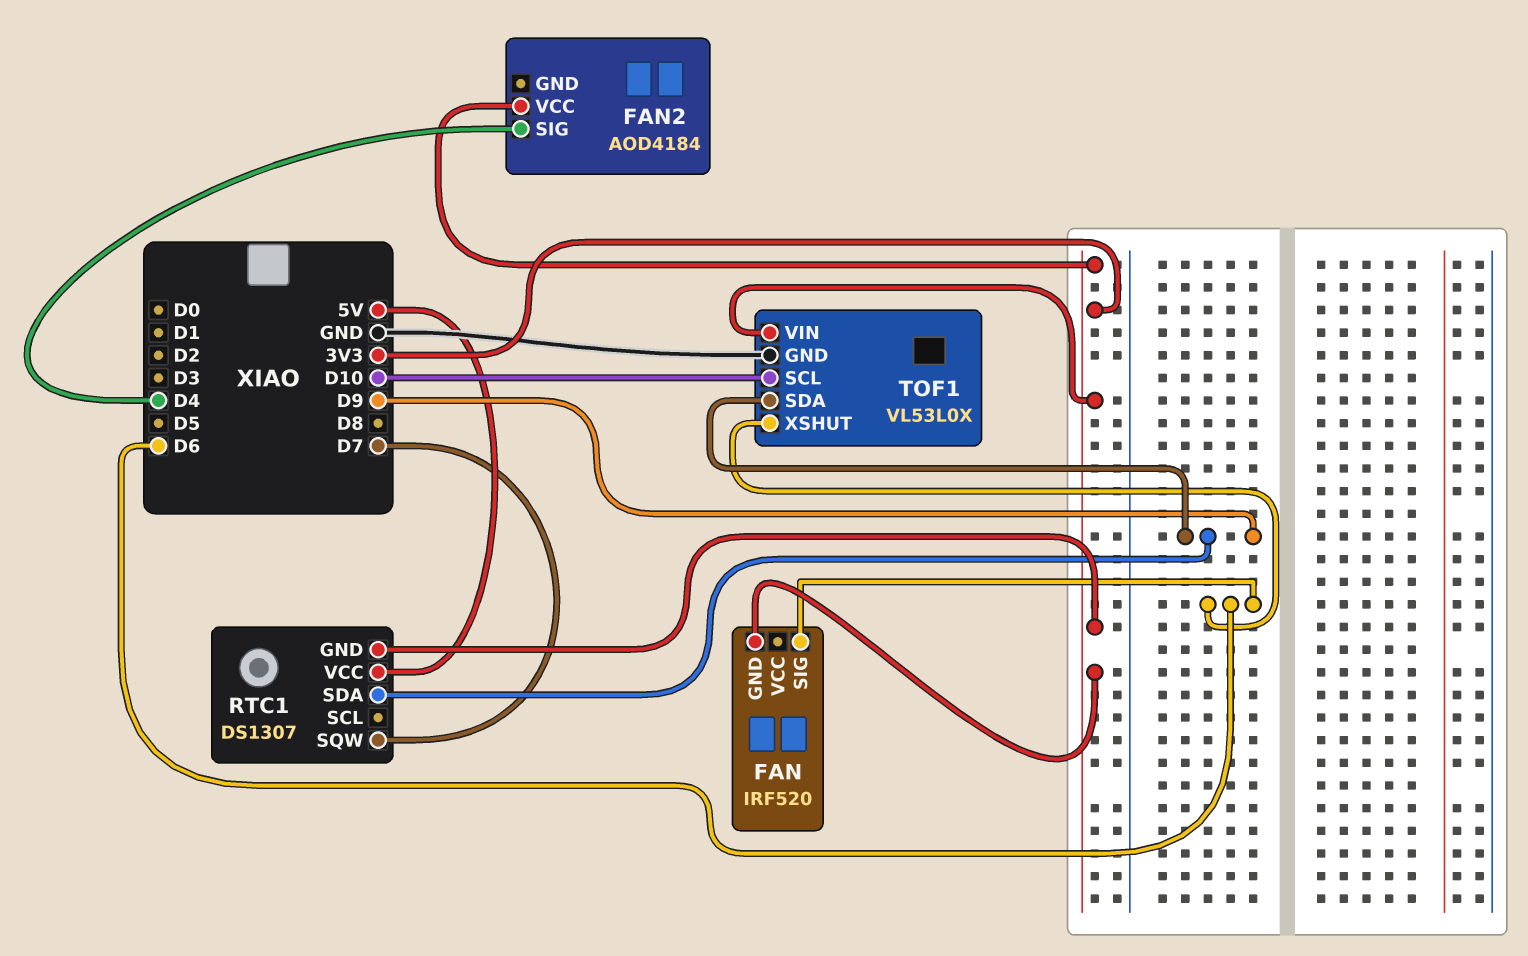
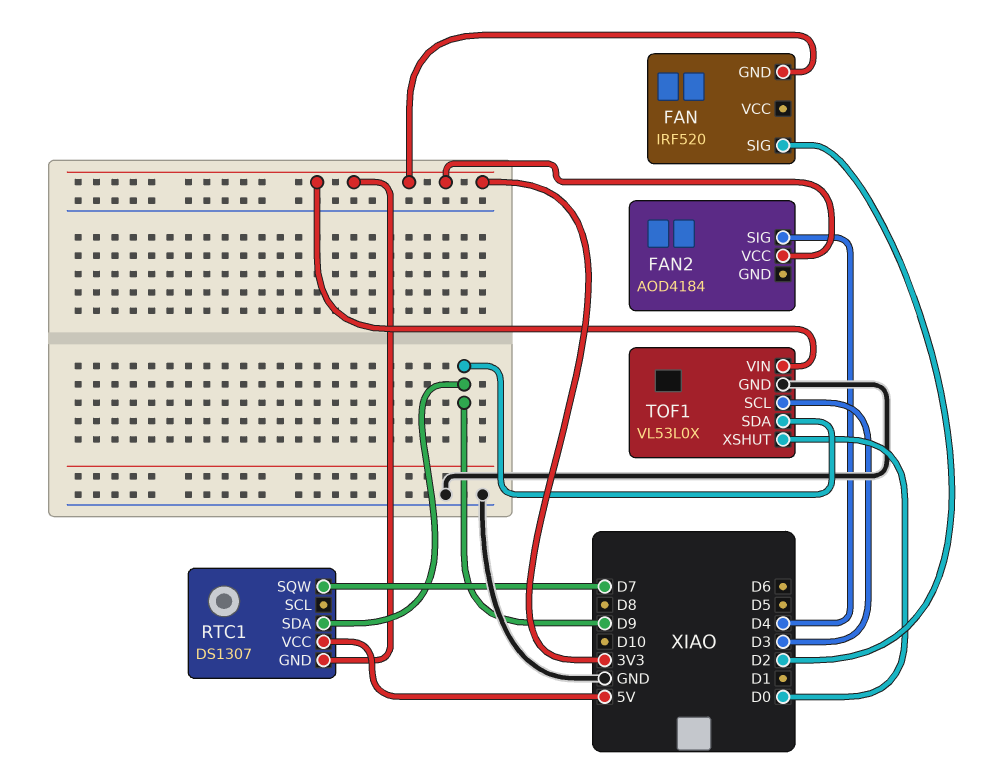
FAN pin SIG: D6 -> D2
TOF1 pin SCL: D10 -> D3
TOF1 pin XSHUT: D6 -> D0

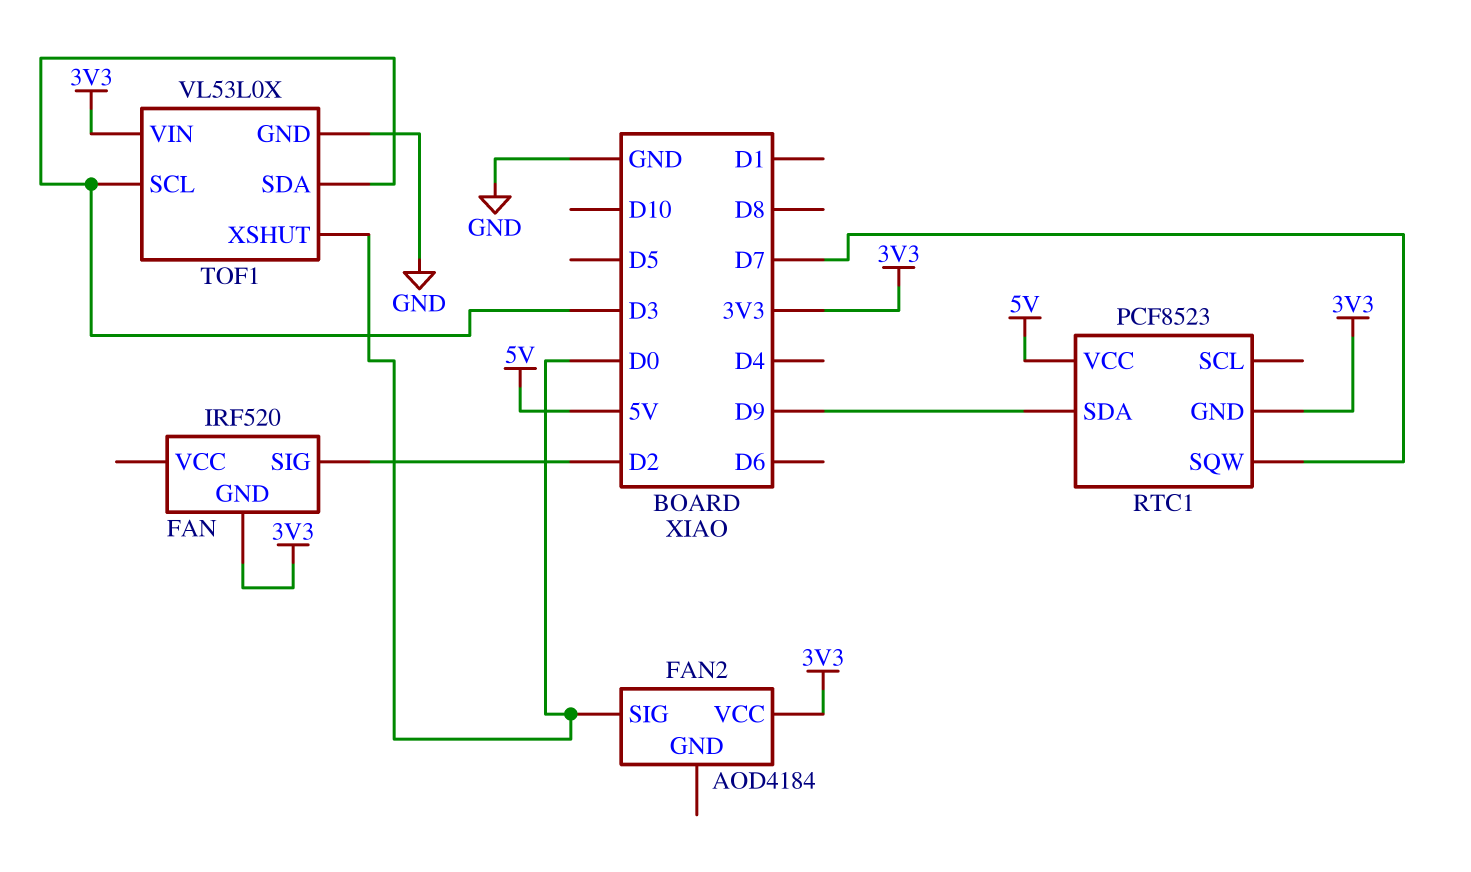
FAN2 pin SIG: D4 -> D0
RTC1: DS1307 -> PCF8523
TOF1 pin SDA: D9 -> D3

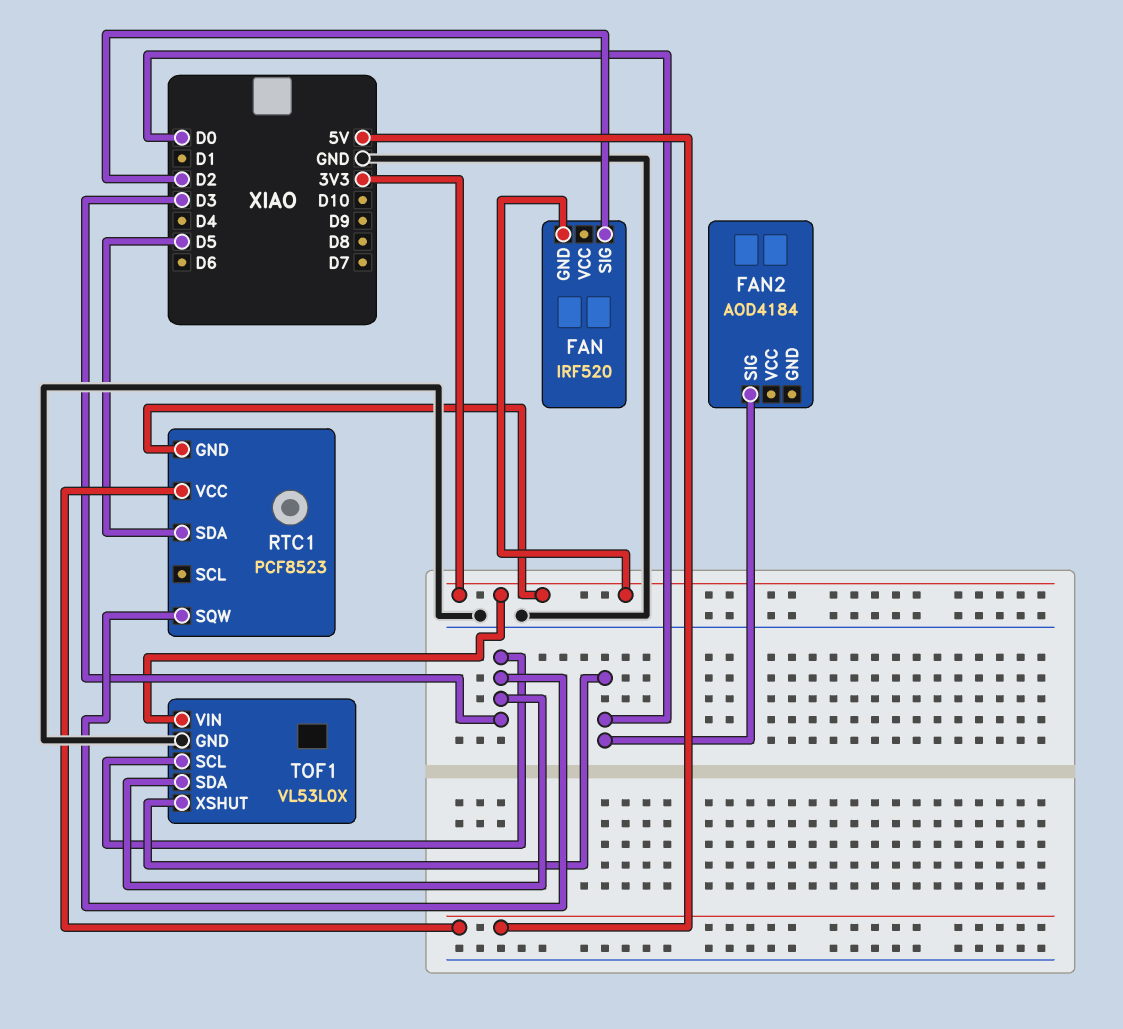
FAN2 pin VCC: 3V3 -> none
RTC1 pin SDA: D9 -> D5
RTC1 pin SQW: D7 -> D3

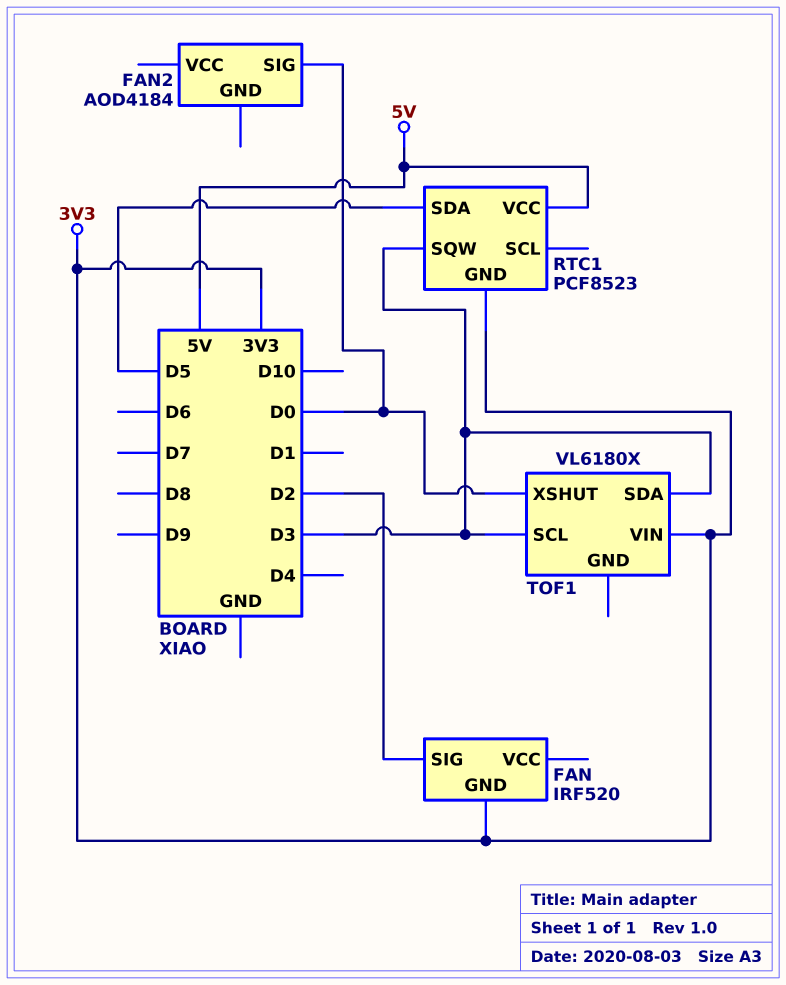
TOF1: VL53L0X -> VL6180X
TOF1 pin GND: GND -> none

